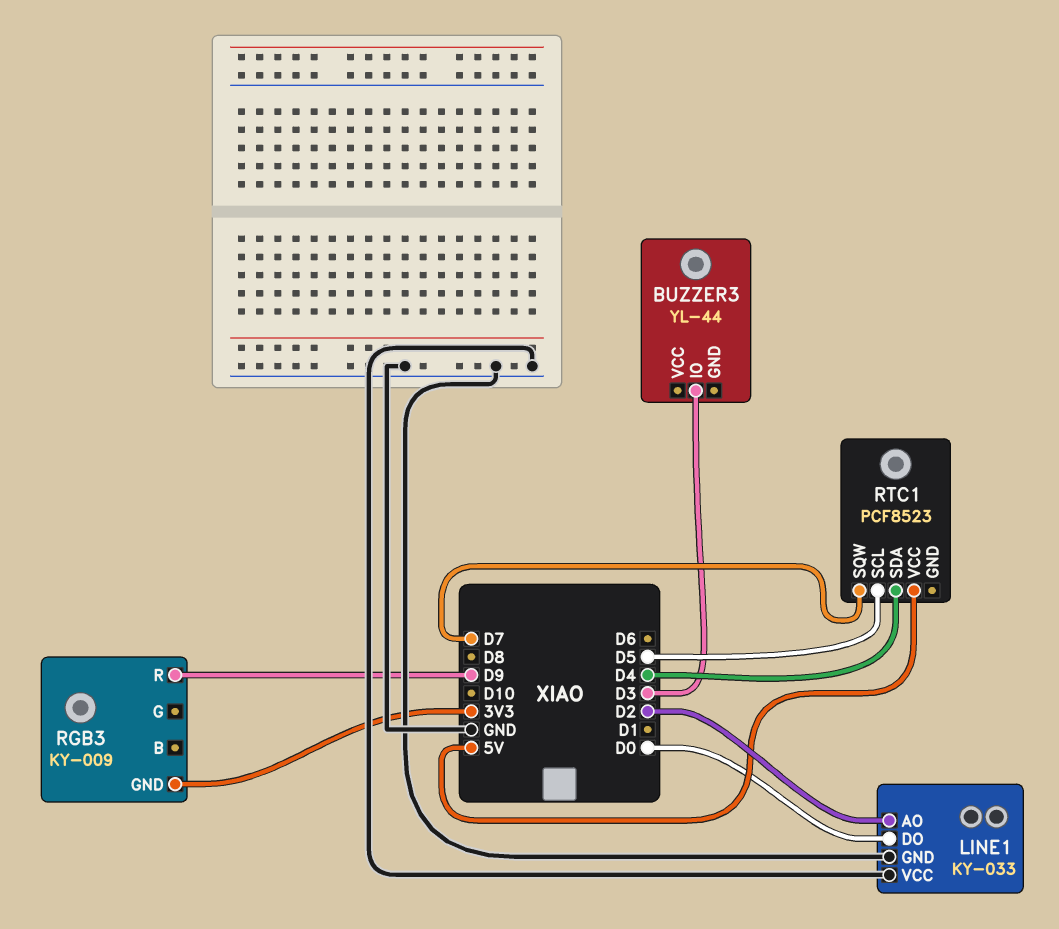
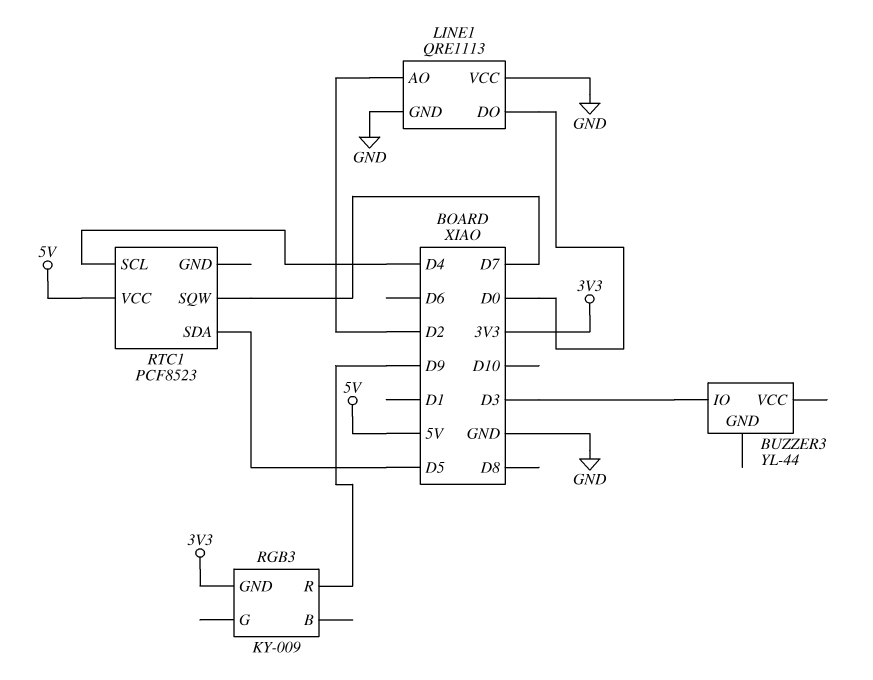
LINE1: KY-033 -> QRE1113
RTC1 pin SCL: D5 -> D4
RTC1 pin SDA: D4 -> D5

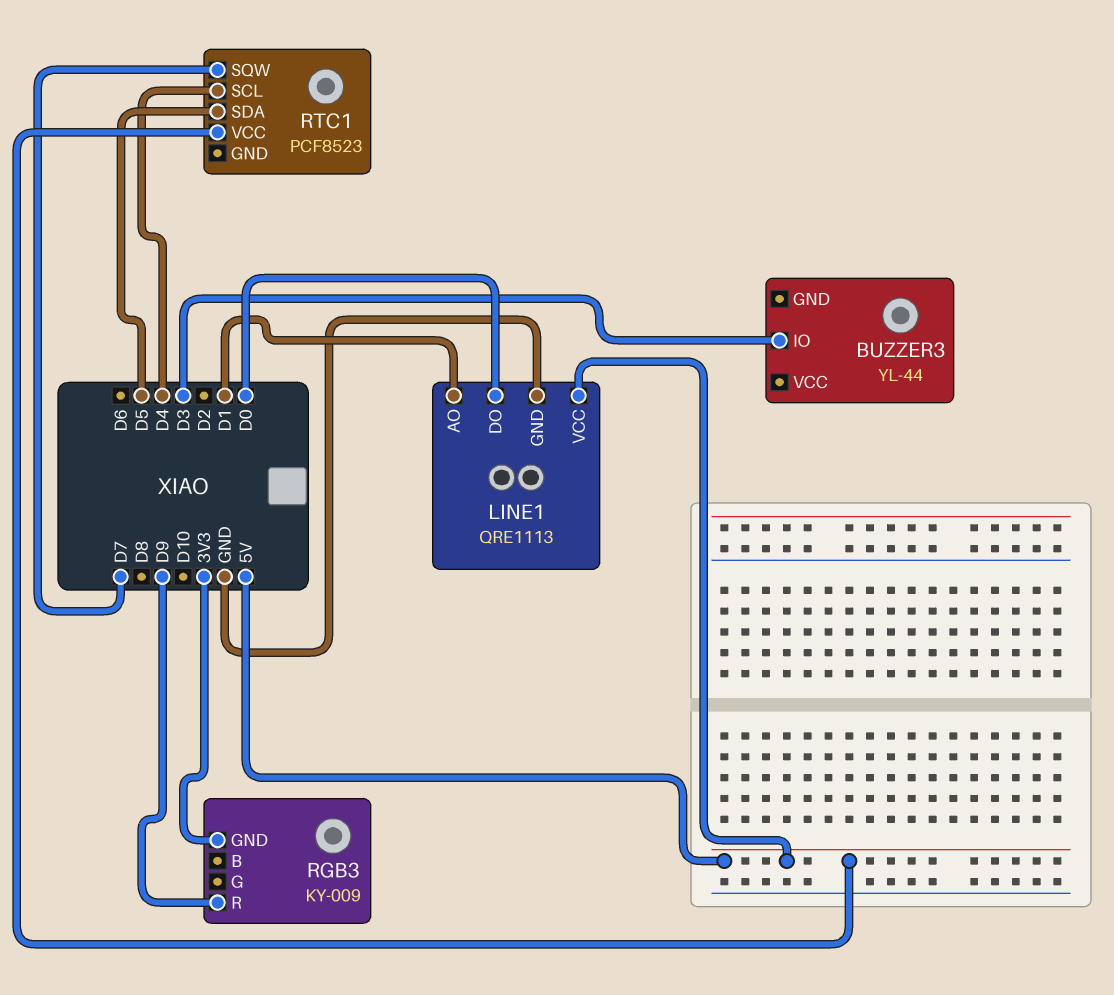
LINE1 pin AO: D2 -> D1
LINE1 pin VCC: GND -> 5V

